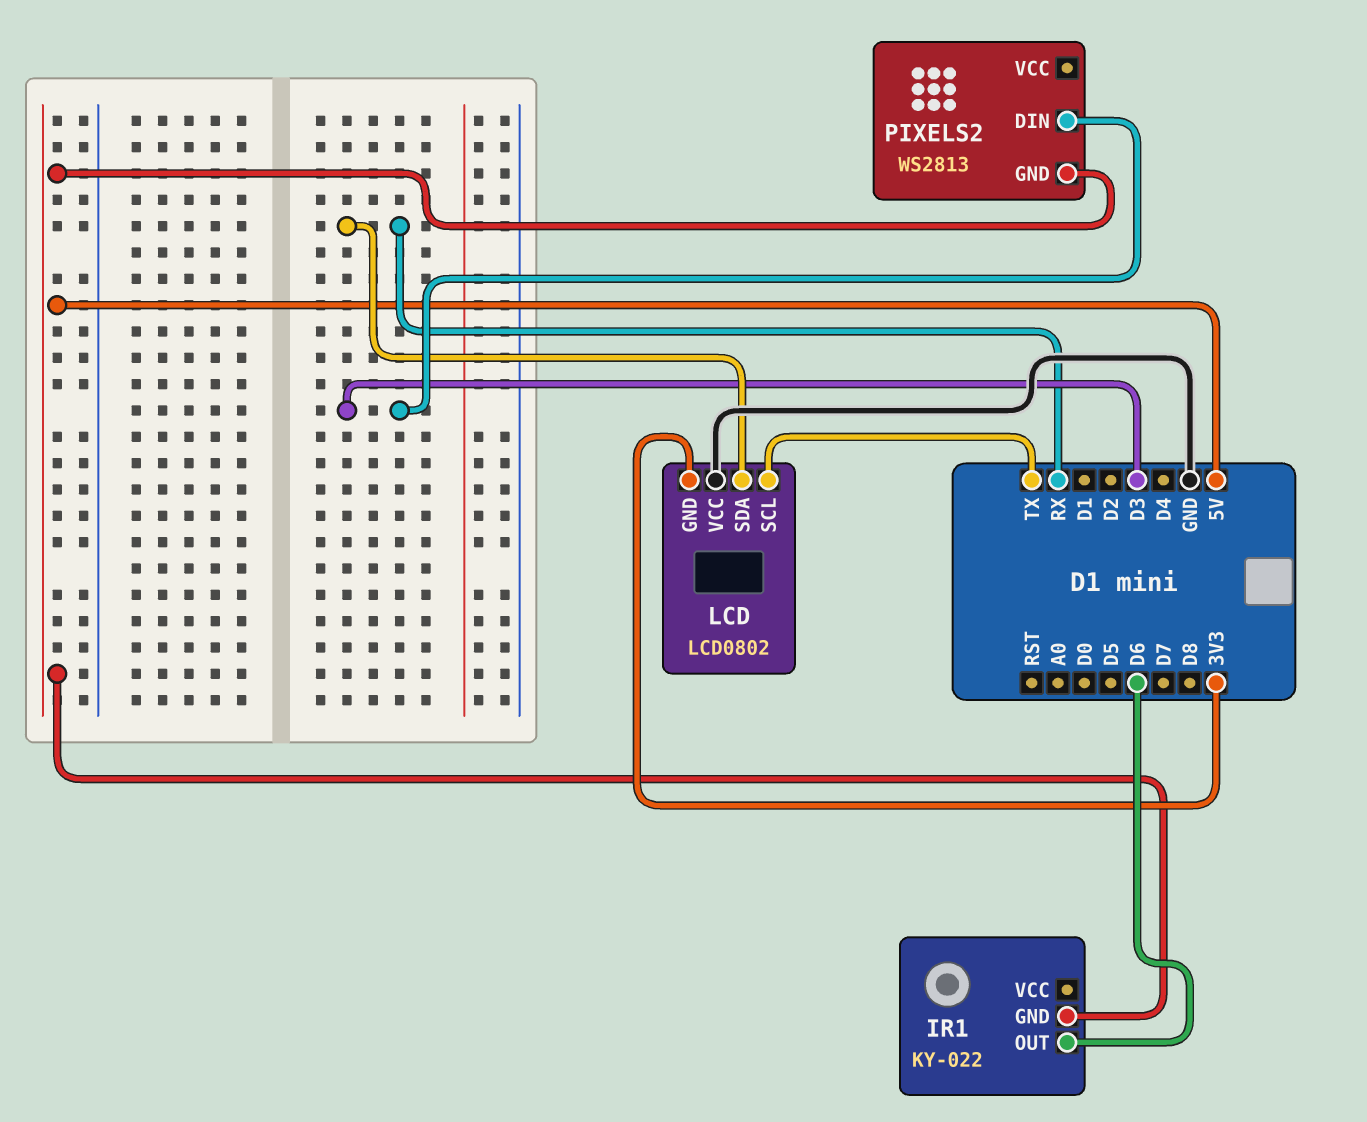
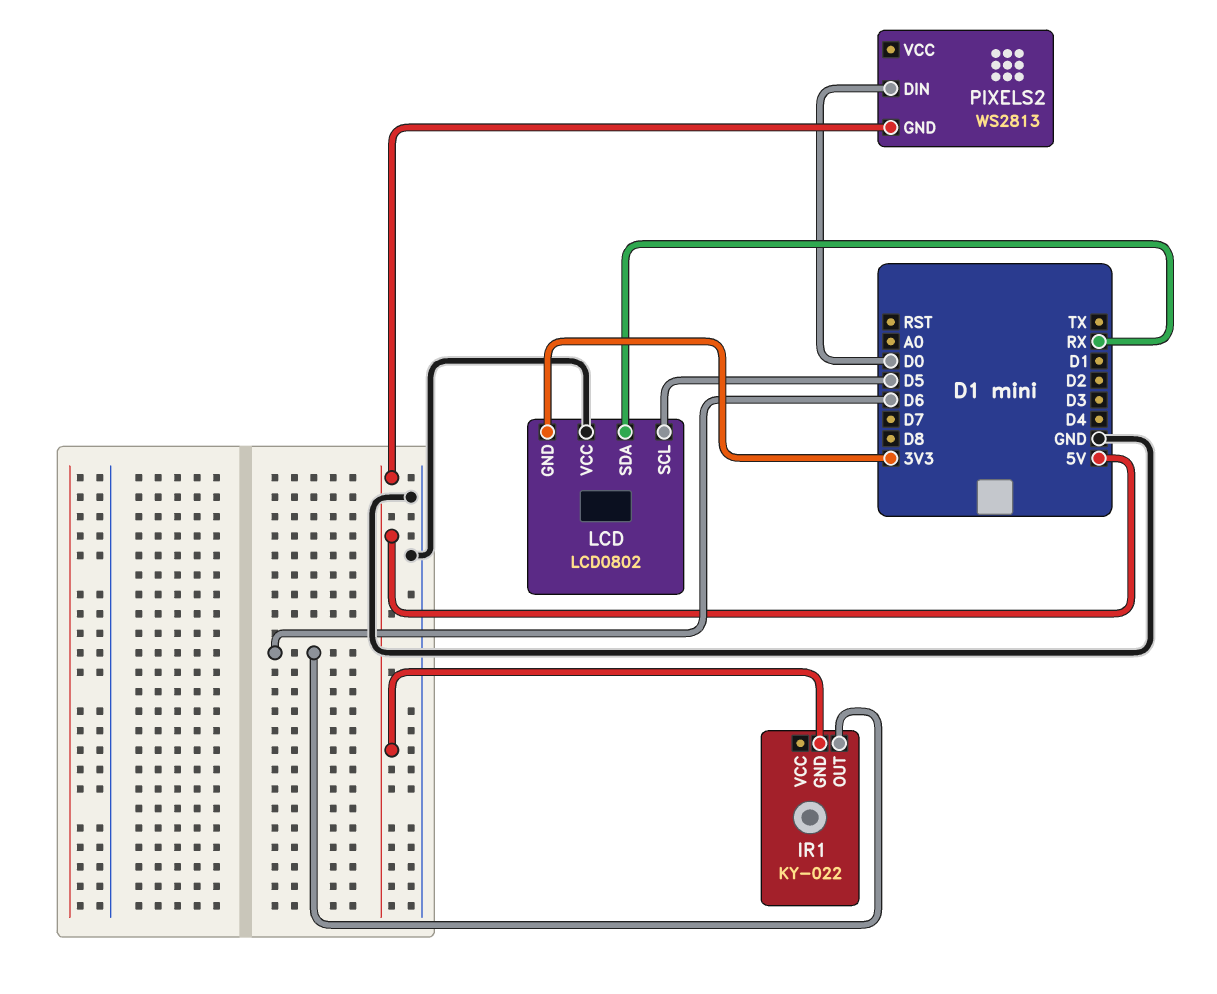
LCD pin SCL: TX -> D5
PIXELS2 pin DIN: D3 -> D0

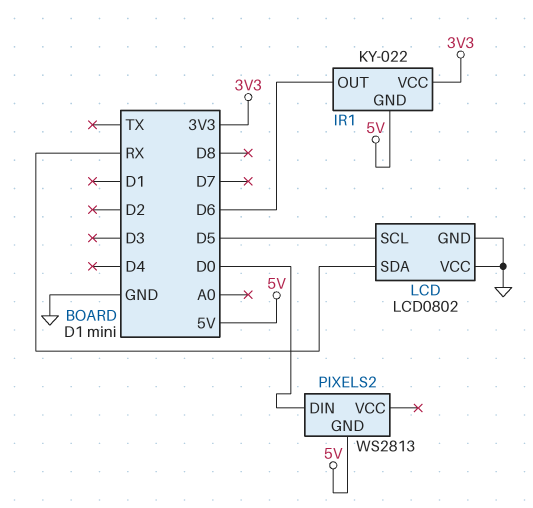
IR1 pin VCC: none -> 3V3
LCD pin GND: 3V3 -> GND

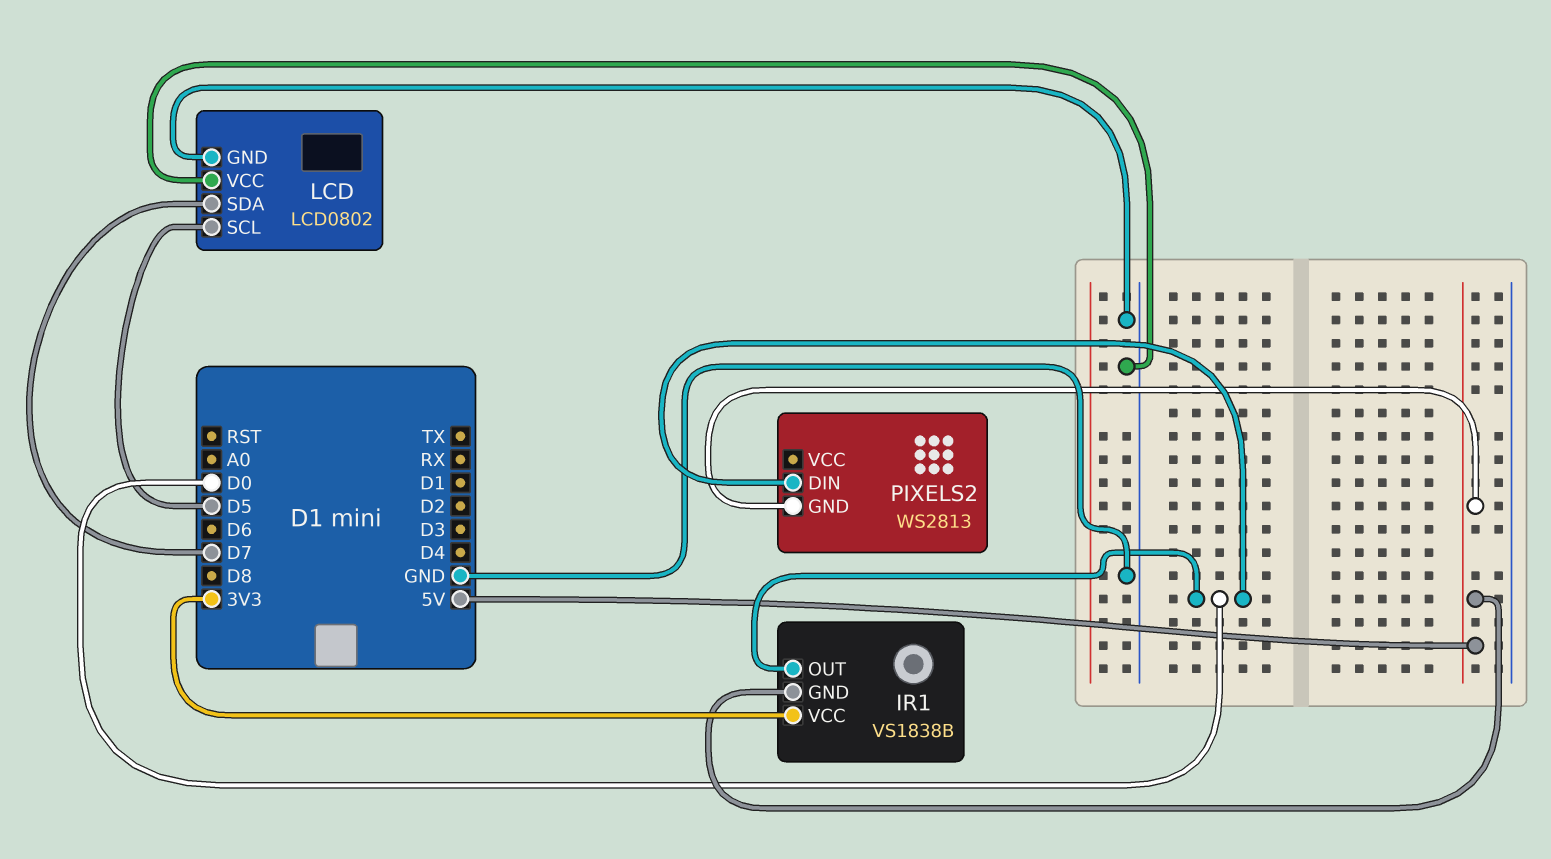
IR1: KY-022 -> VS1838B
IR1 pin OUT: D6 -> D0
LCD pin SDA: RX -> D7

